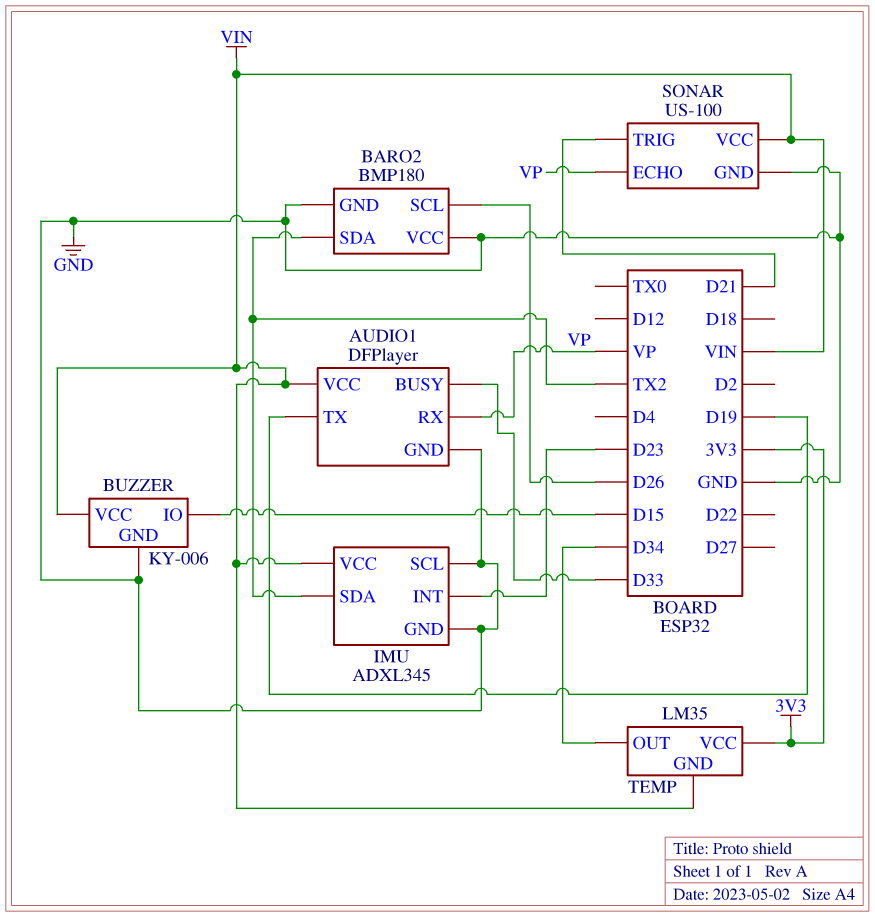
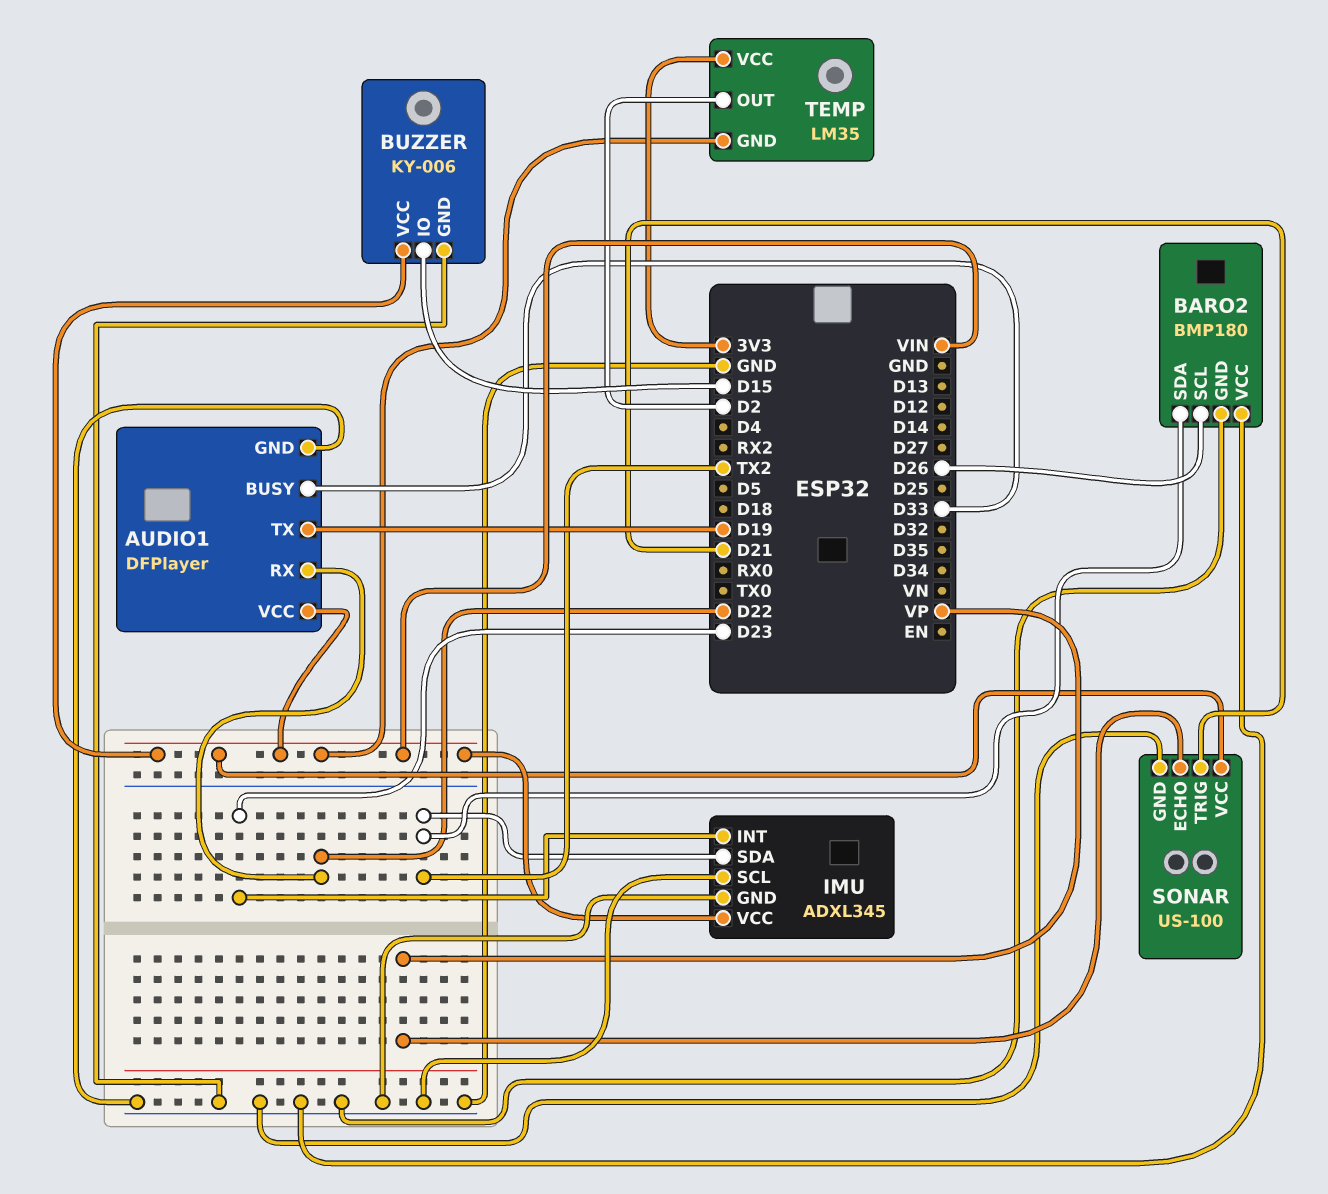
AUDIO1 pin RX: VP -> D22
TEMP pin OUT: D34 -> D2

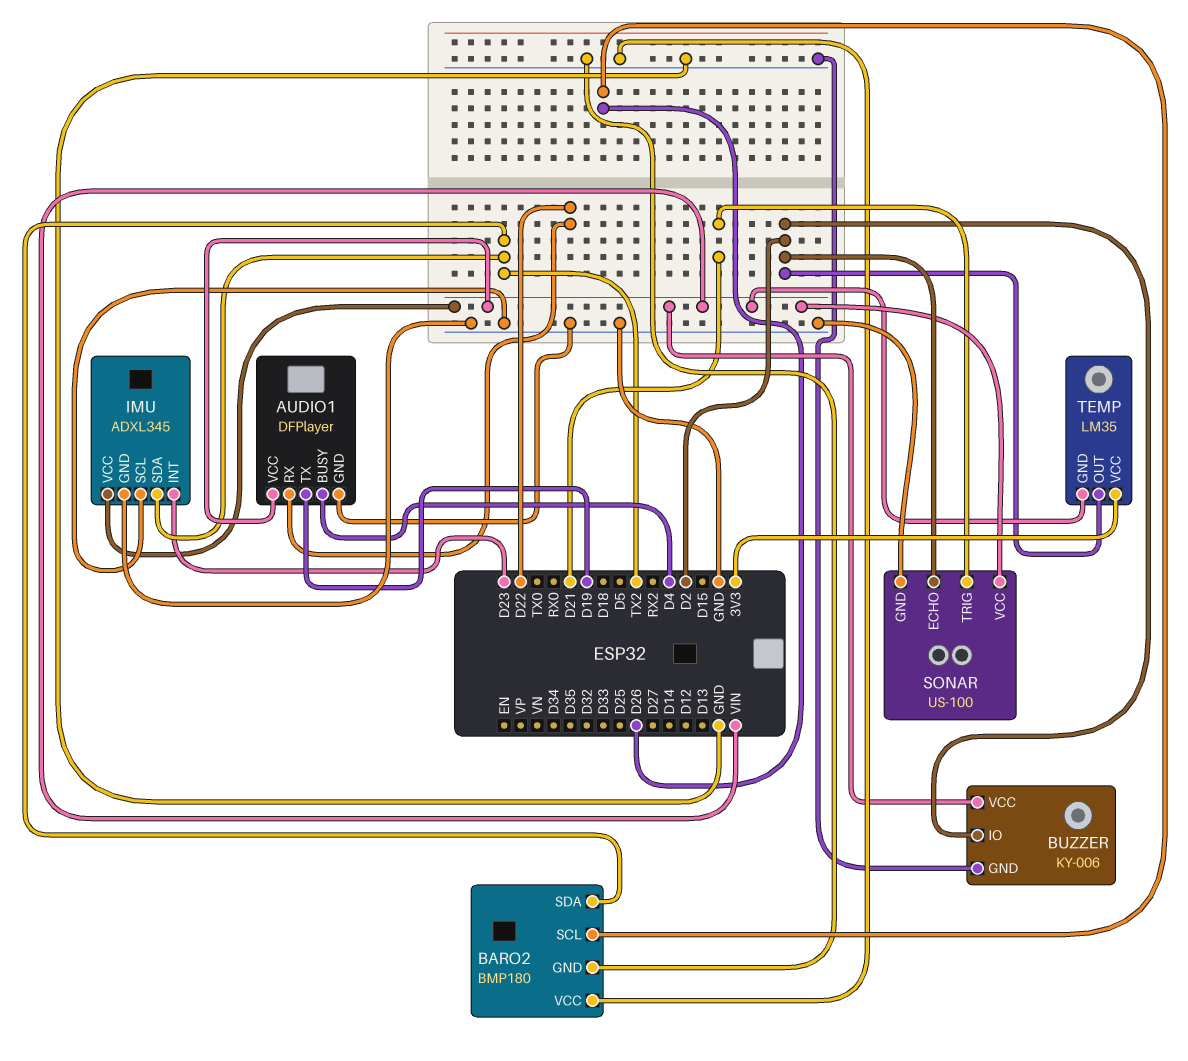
AUDIO1 pin BUSY: D33 -> D4
BUZZER pin IO: D15 -> D2
SONAR pin ECHO: VP -> D2

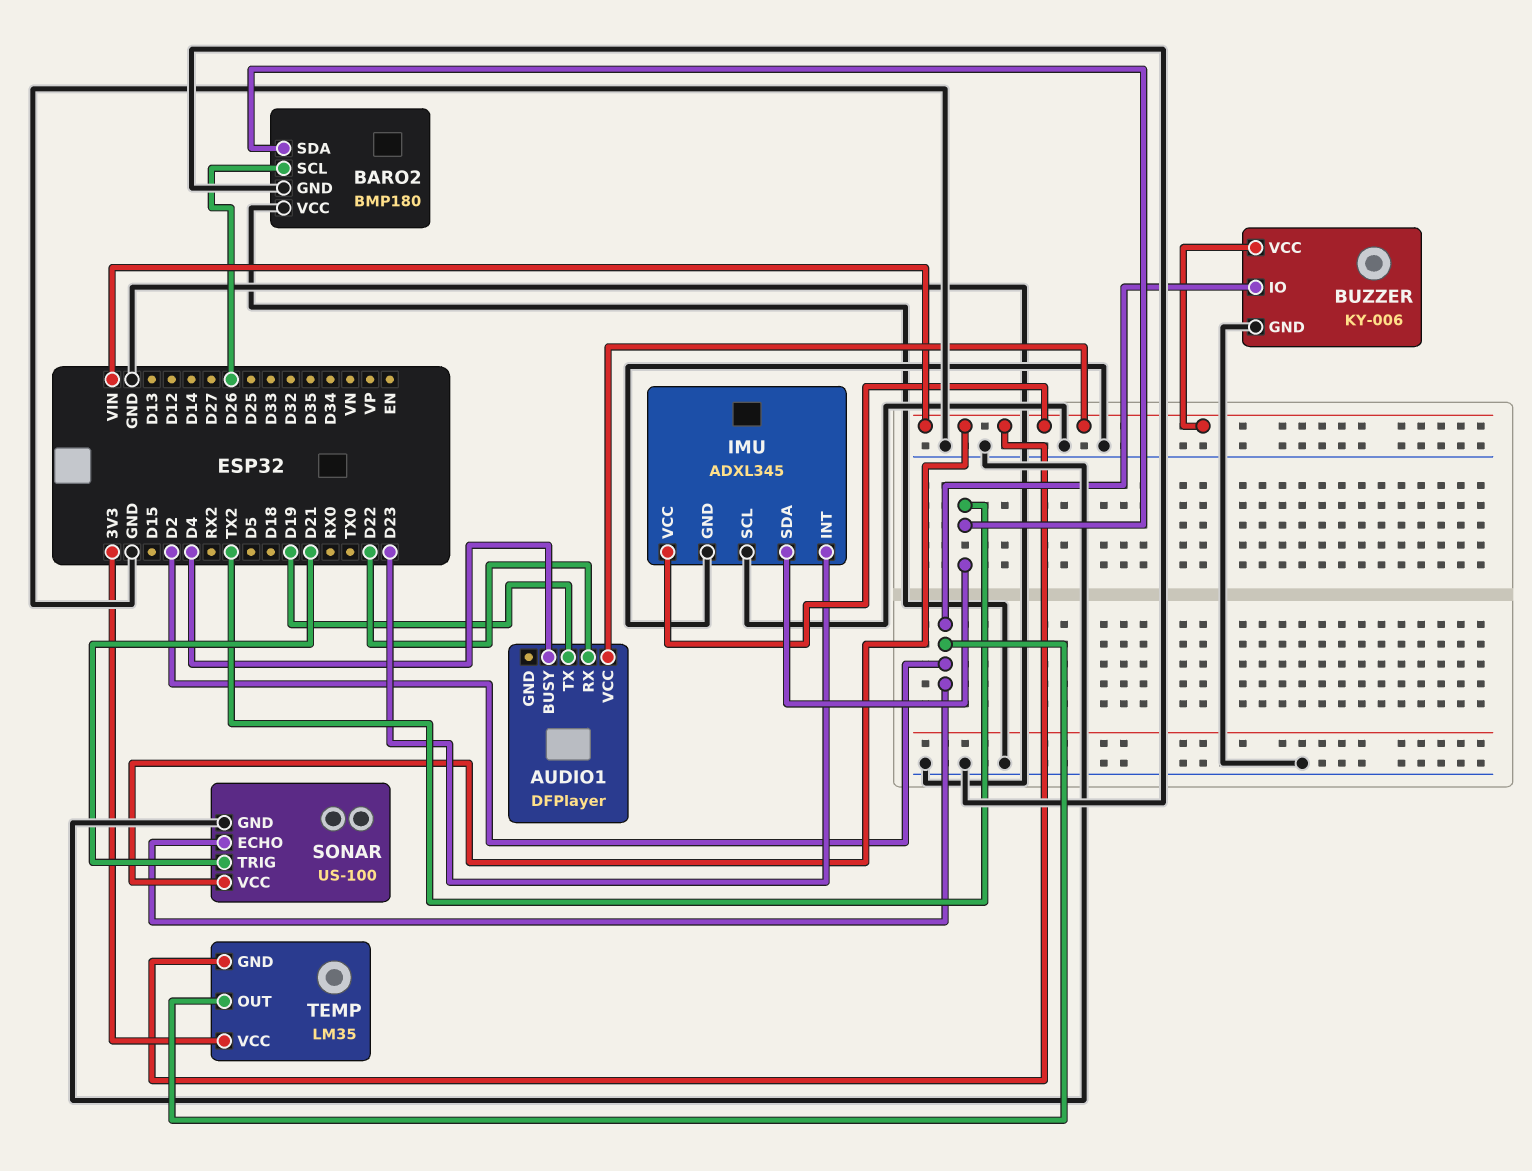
AUDIO1 pin GND: GND -> none

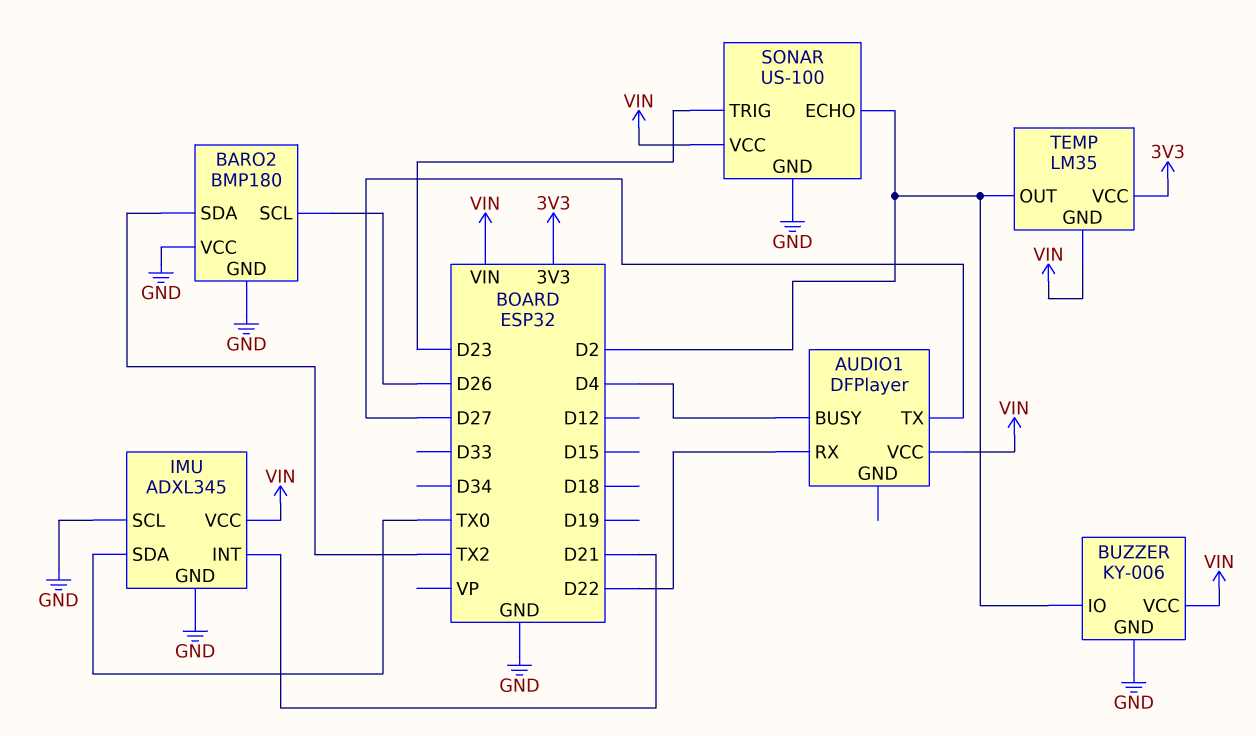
AUDIO1 pin TX: D19 -> D27
IMU pin INT: D23 -> D21
IMU pin SDA: TX2 -> TX0
SONAR pin TRIG: D21 -> D23

